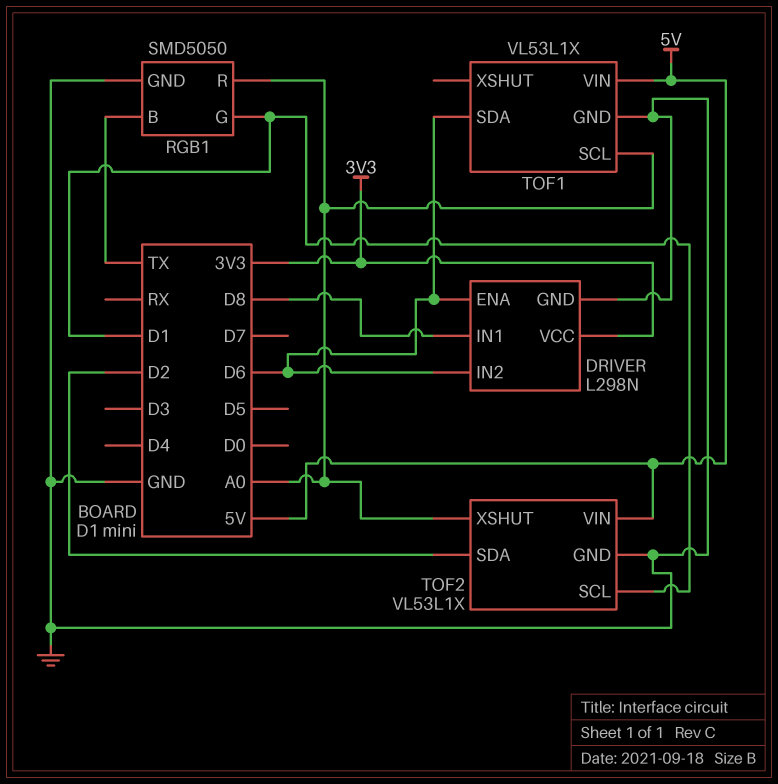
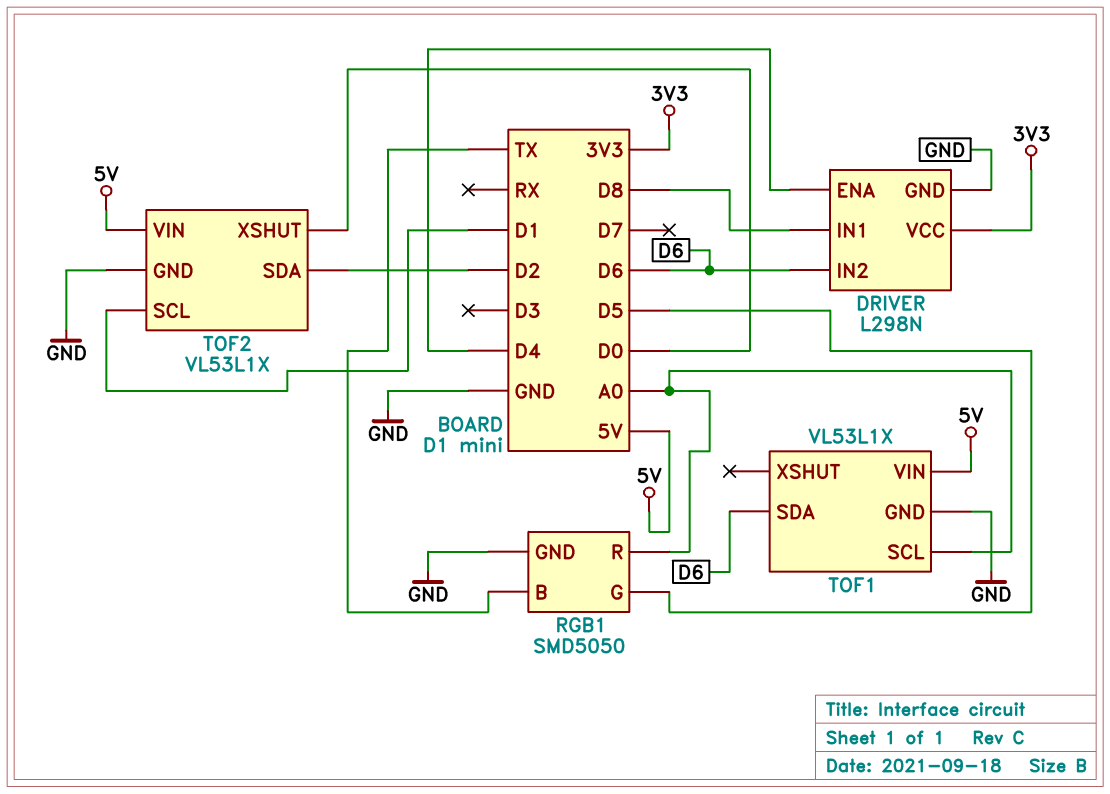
DRIVER pin ENA: D6 -> D4
RGB1 pin G: D1 -> D5
TOF2 pin XSHUT: A0 -> D0

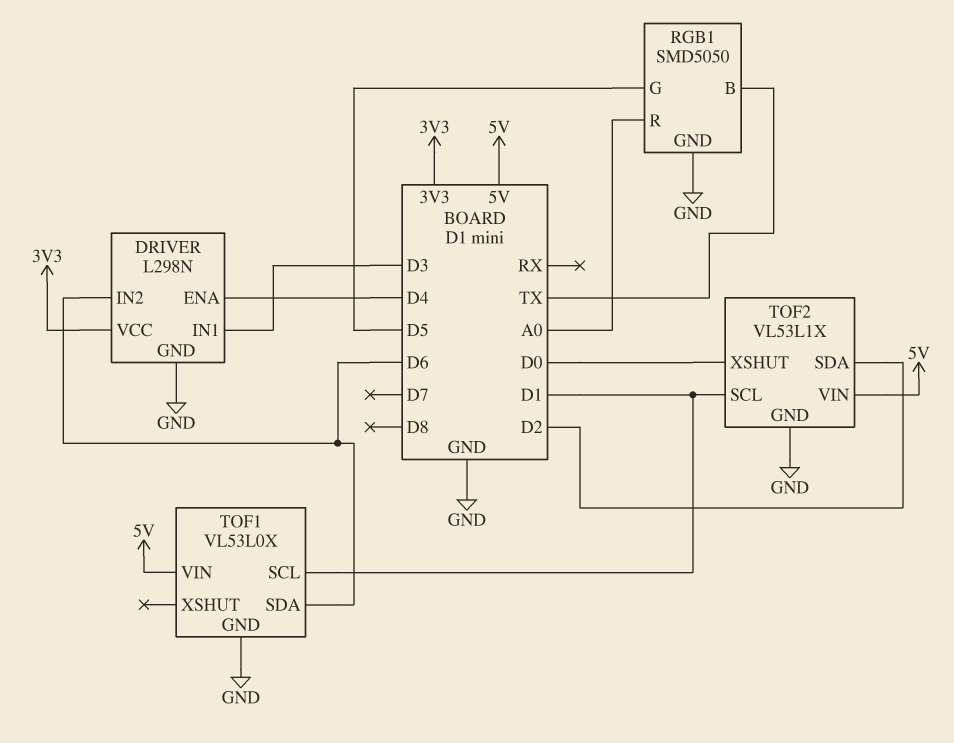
DRIVER pin IN1: D8 -> D3
TOF1: VL53L1X -> VL53L0X
TOF1 pin SCL: A0 -> D1

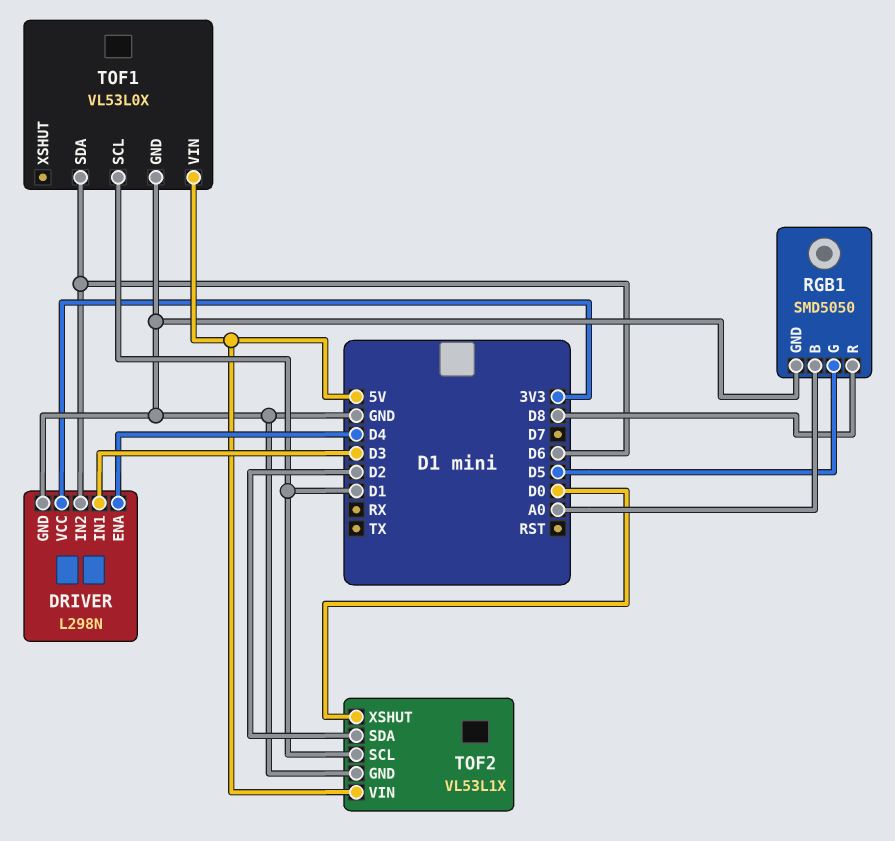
RGB1 pin B: TX -> A0
RGB1 pin R: A0 -> D8

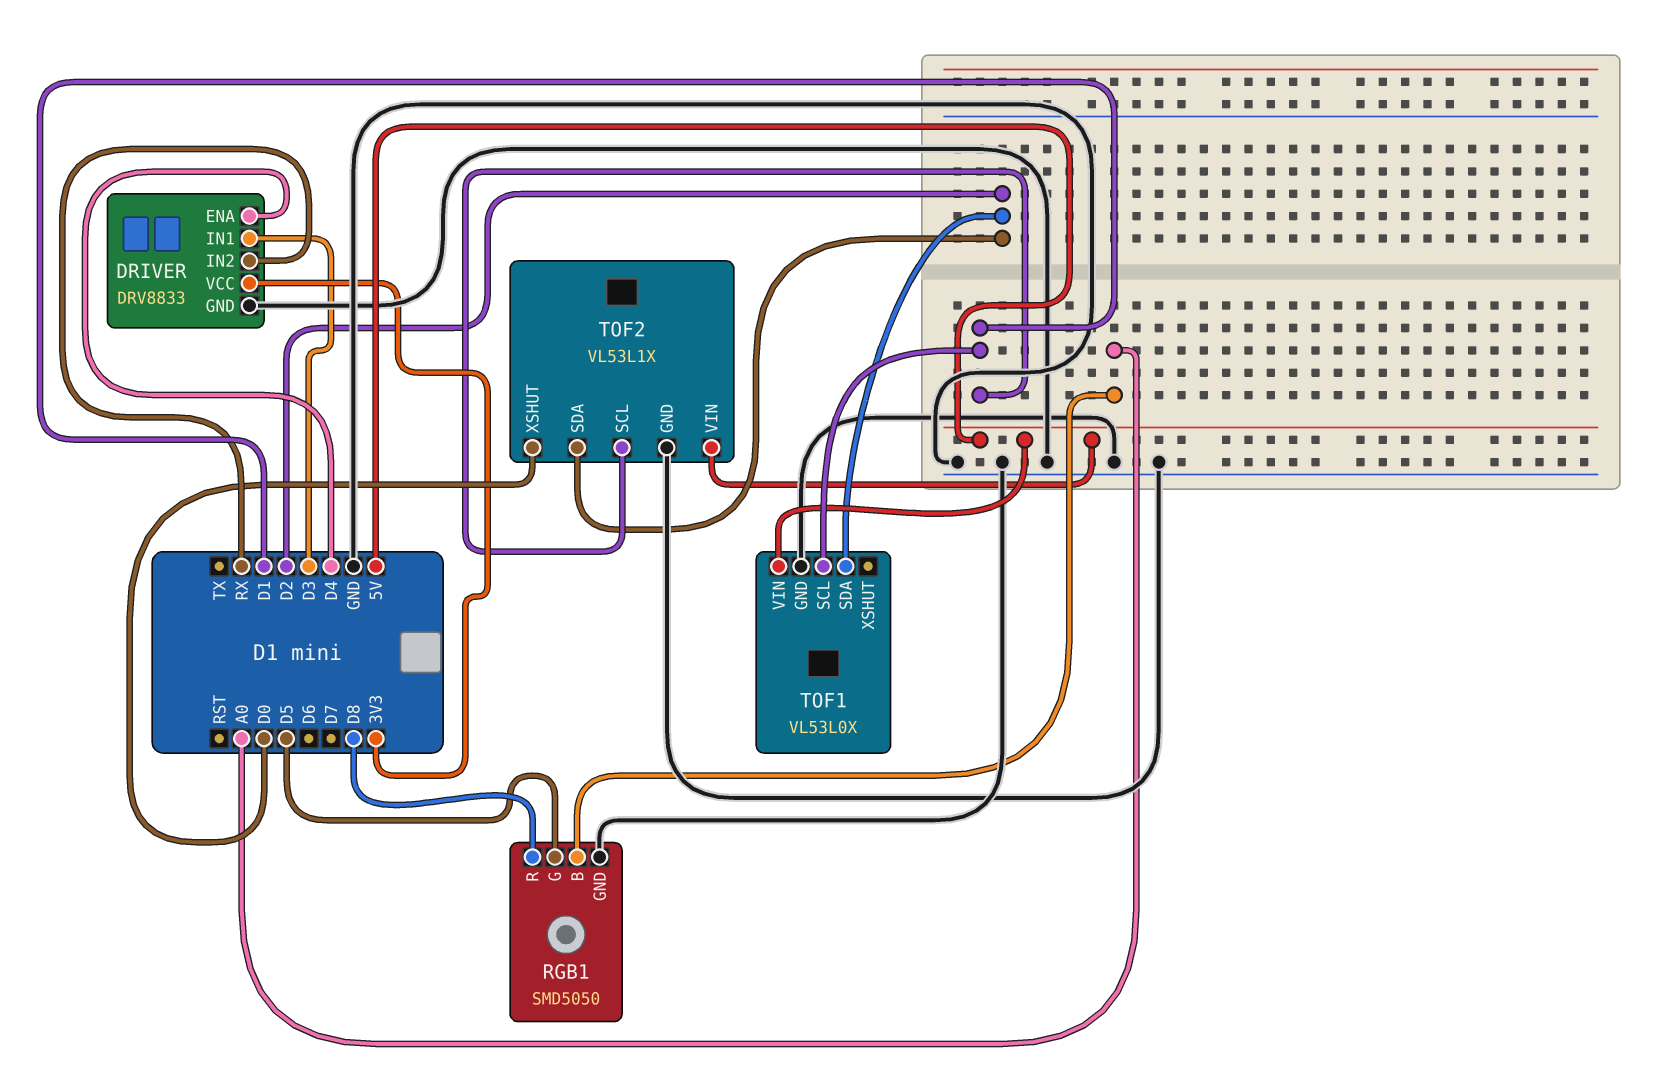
DRIVER: L298N -> DRV8833
DRIVER pin IN2: D6 -> RX
TOF1 pin SDA: D6 -> D2

